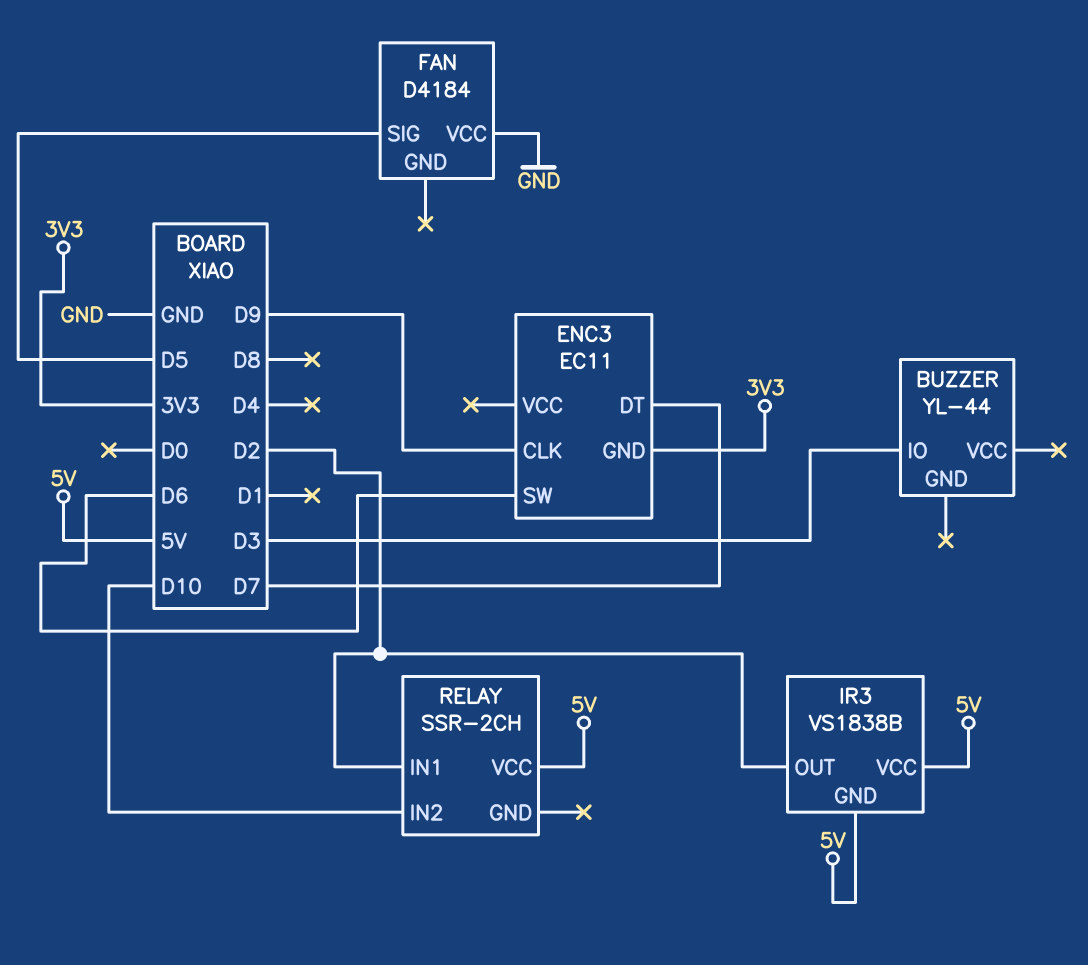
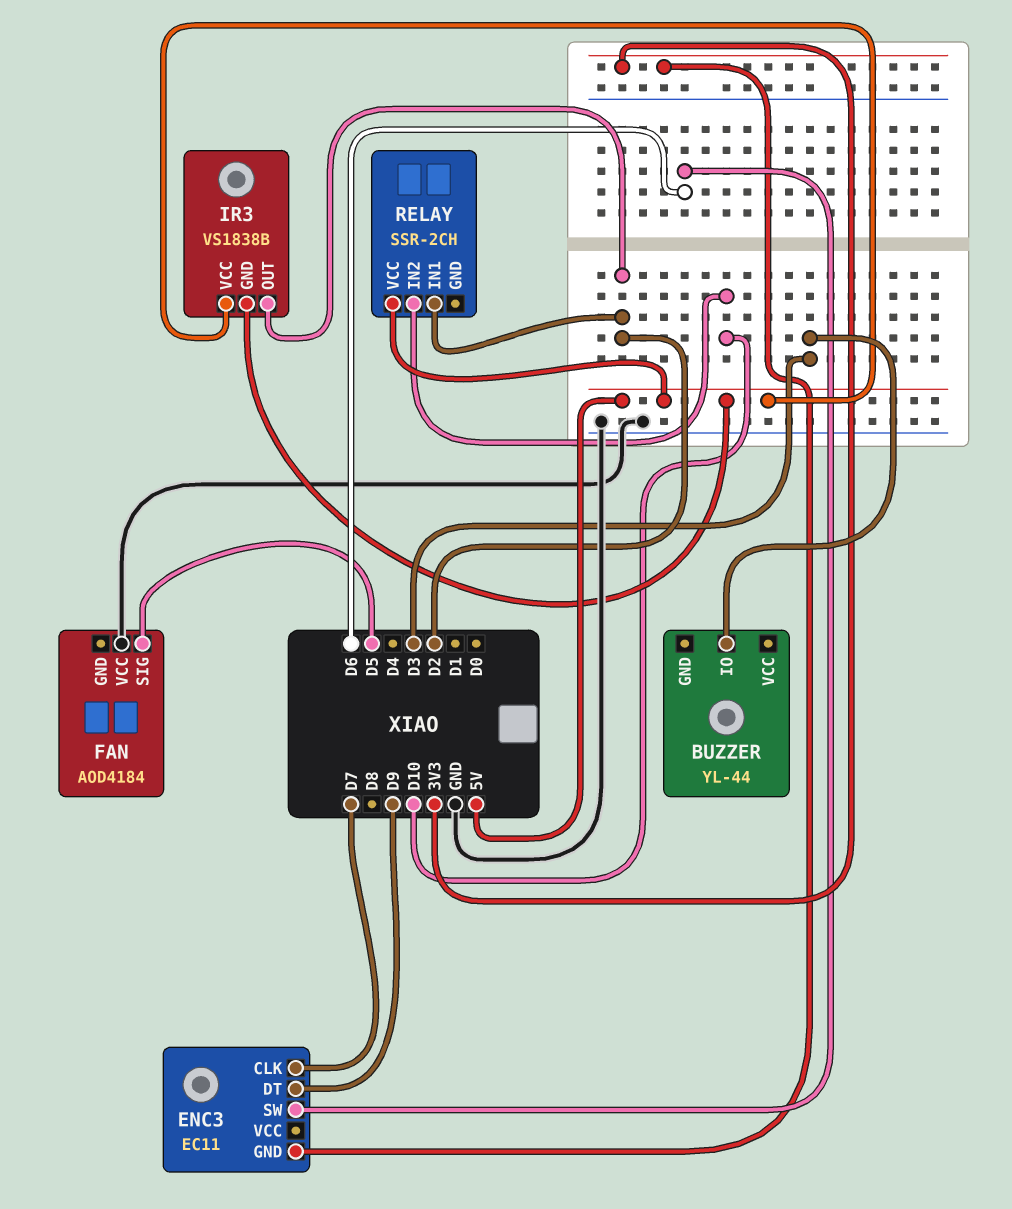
ENC3 pin CLK: D9 -> D7
ENC3 pin DT: D7 -> D9
FAN: D4184 -> AOD4184

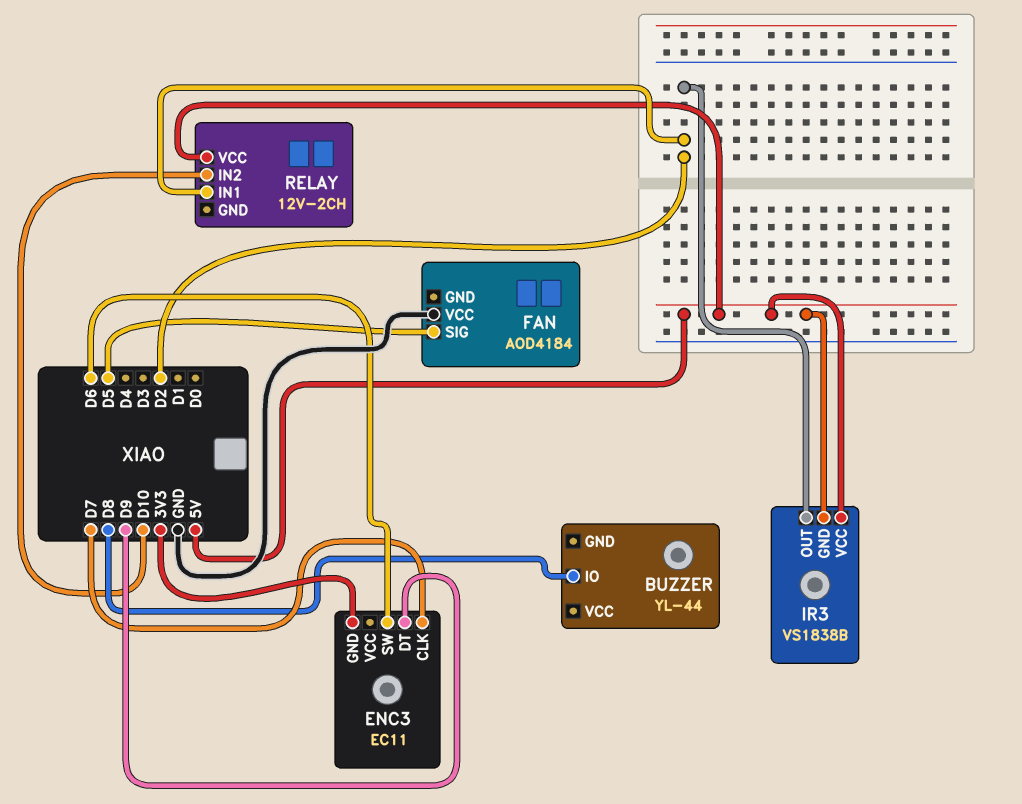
BUZZER pin IO: D3 -> D8
RELAY: SSR-2CH -> 12V-2CH

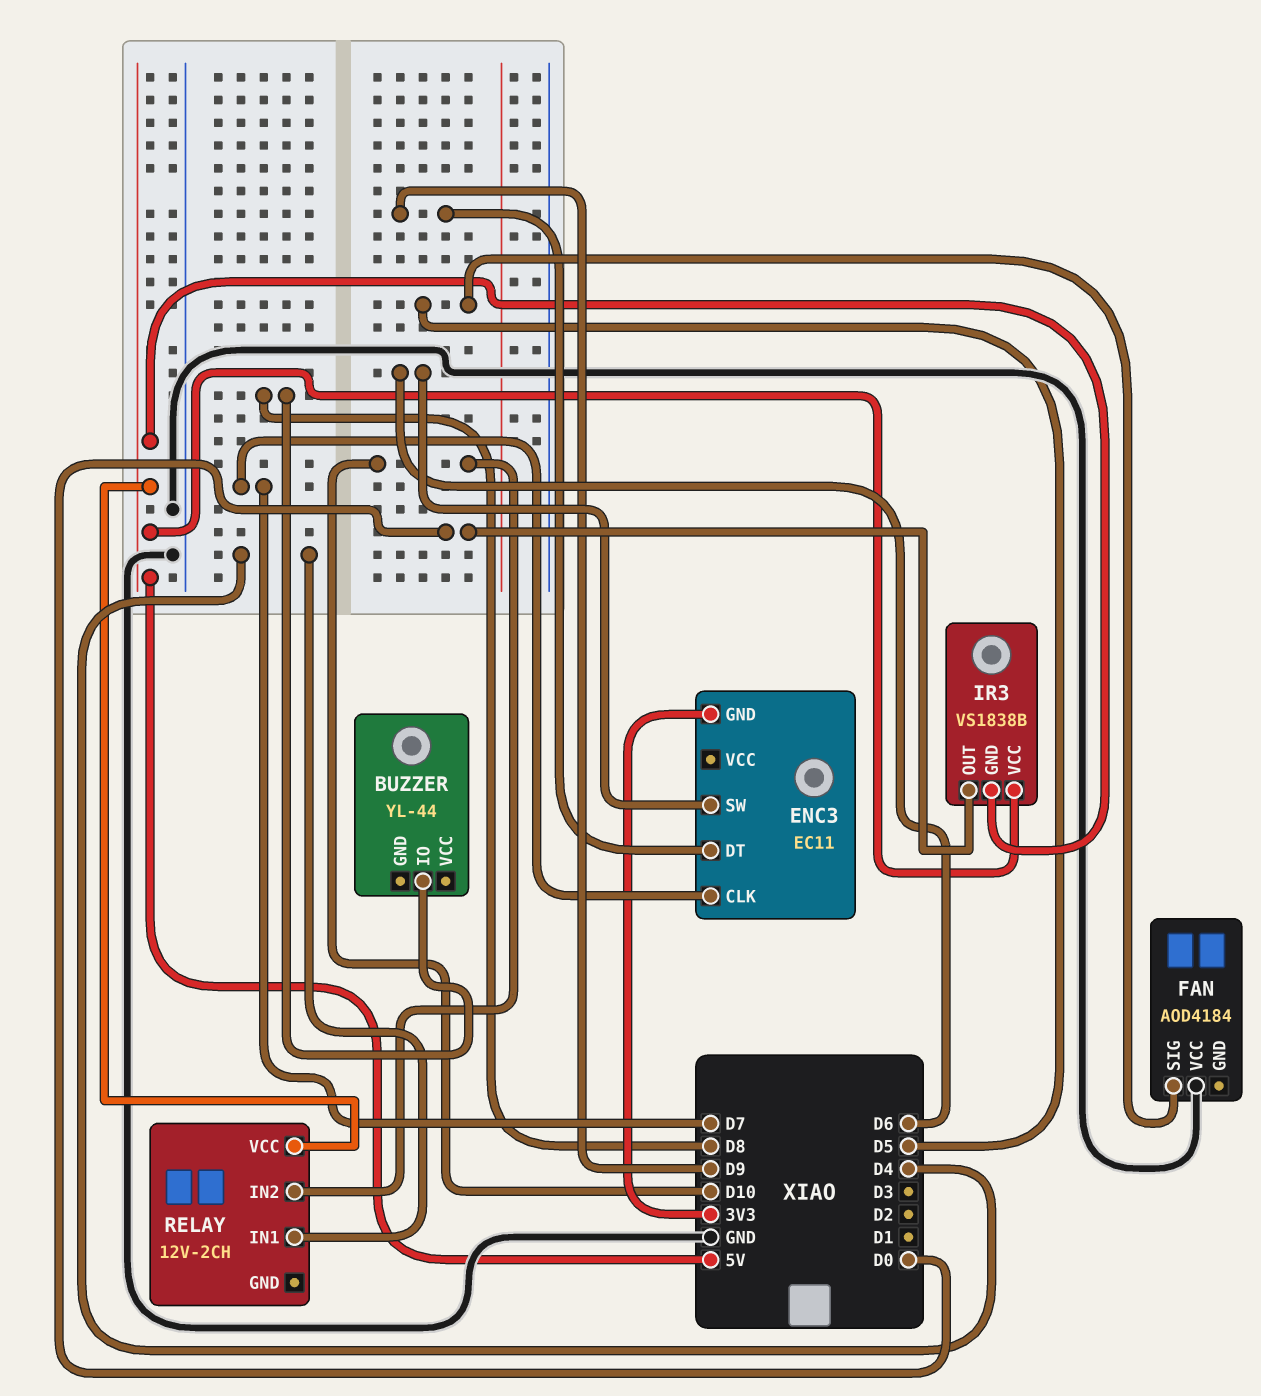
IR3 pin OUT: D2 -> D0
RELAY pin IN1: D2 -> D4

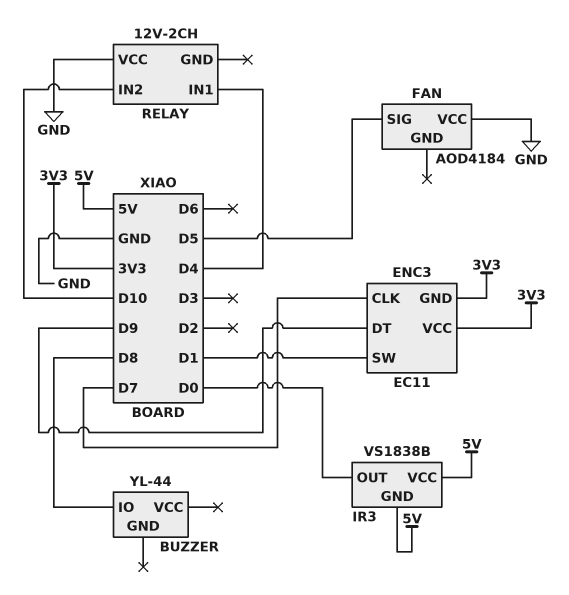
ENC3 pin SW: D6 -> D1
ENC3 pin VCC: none -> 3V3
RELAY pin VCC: 5V -> GND

